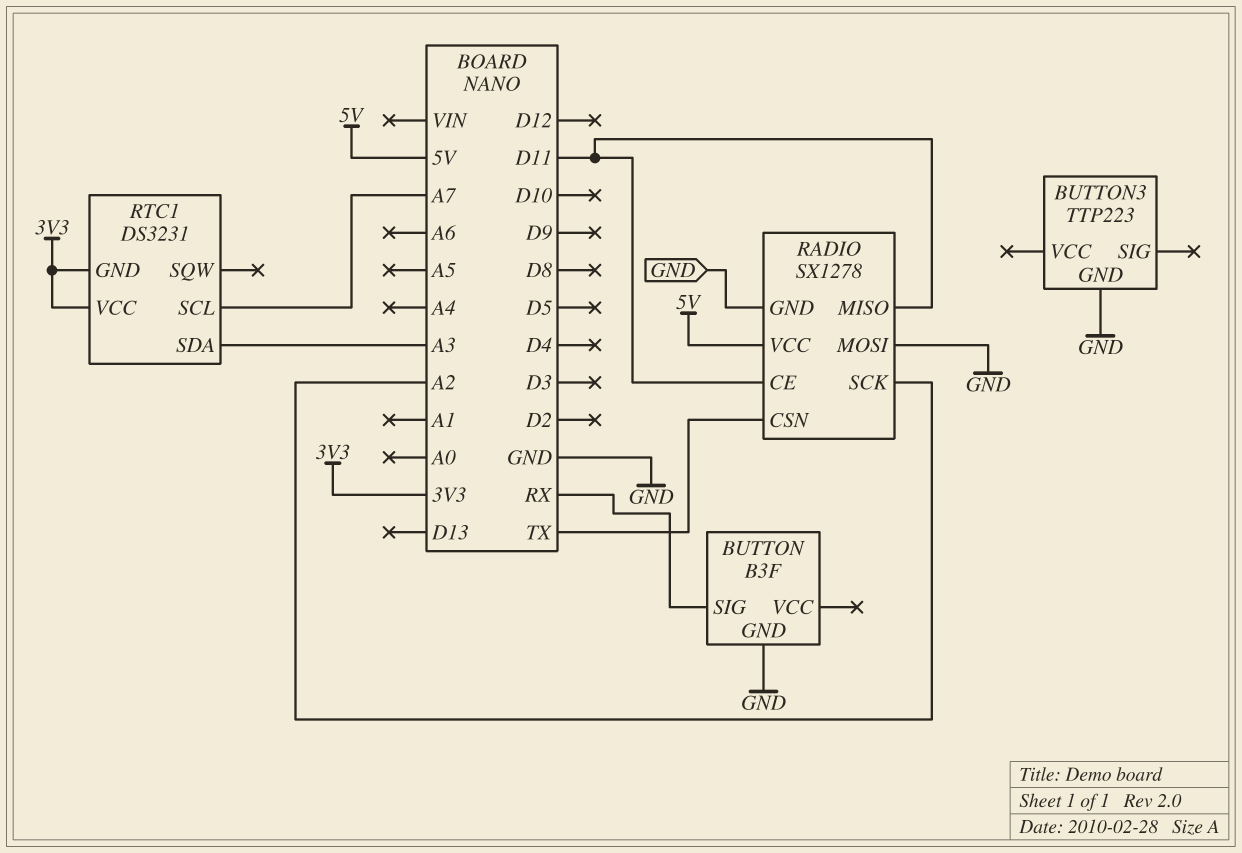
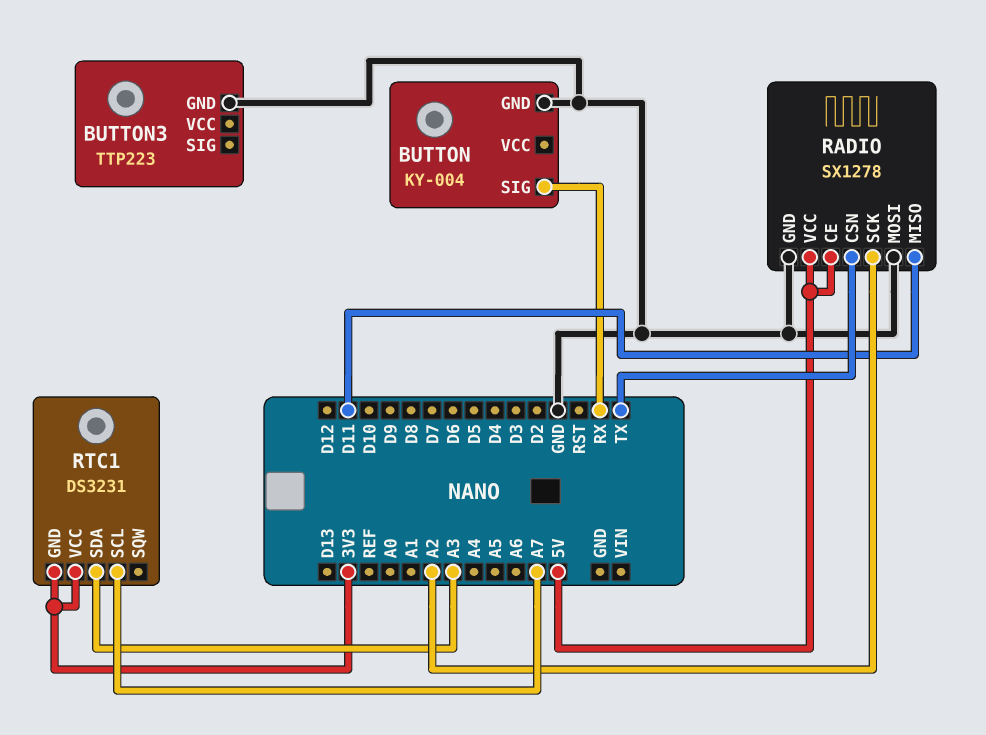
BUTTON: B3F -> KY-004
RADIO pin CE: D11 -> 5V

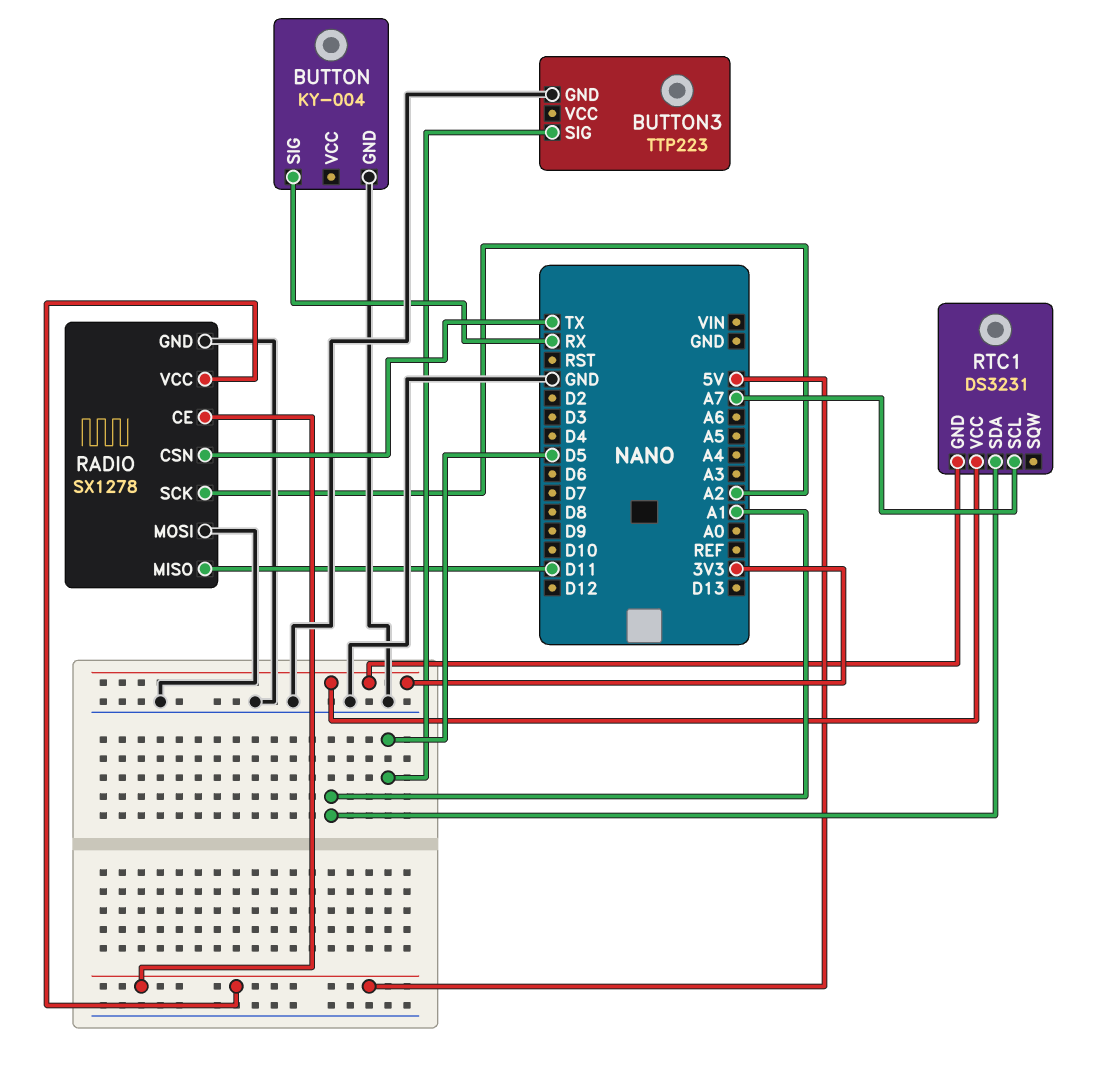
BUTTON3 pin SIG: none -> D5
RTC1 pin SDA: A3 -> A1

